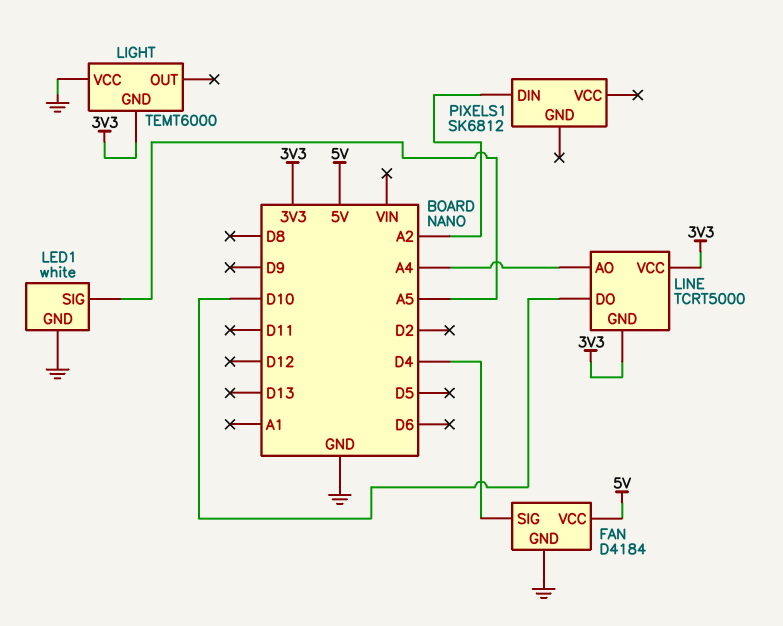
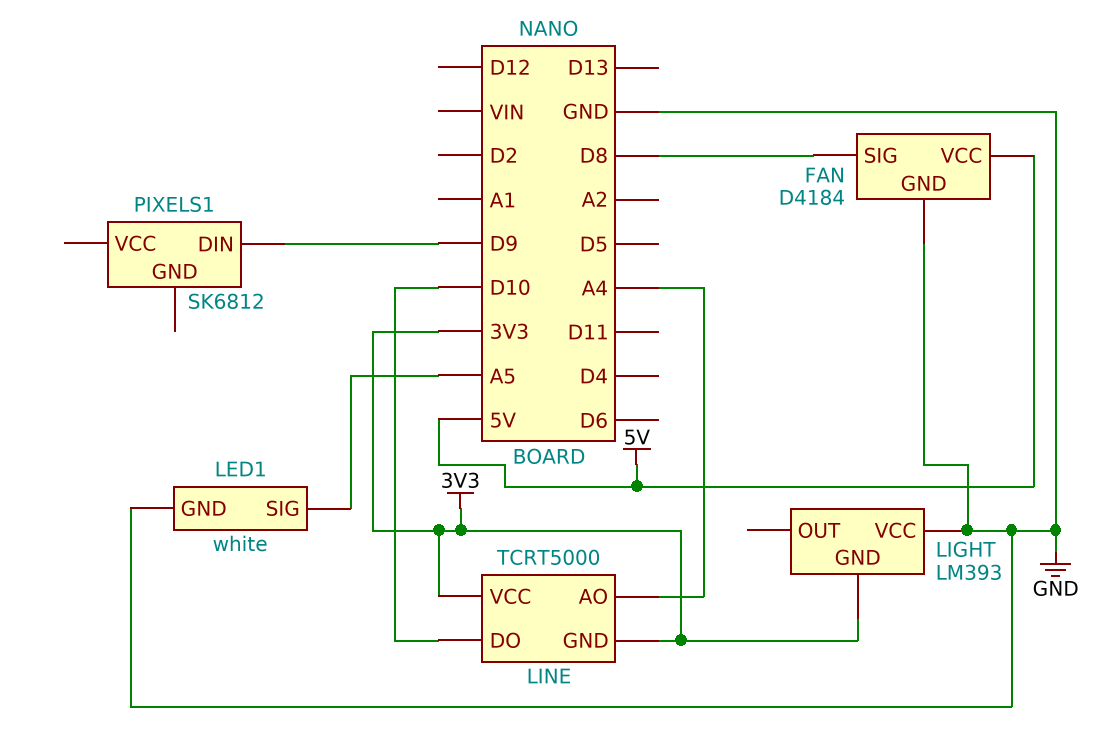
FAN pin SIG: D4 -> D8
LIGHT: TEMT6000 -> LM393
PIXELS1 pin DIN: A2 -> D9

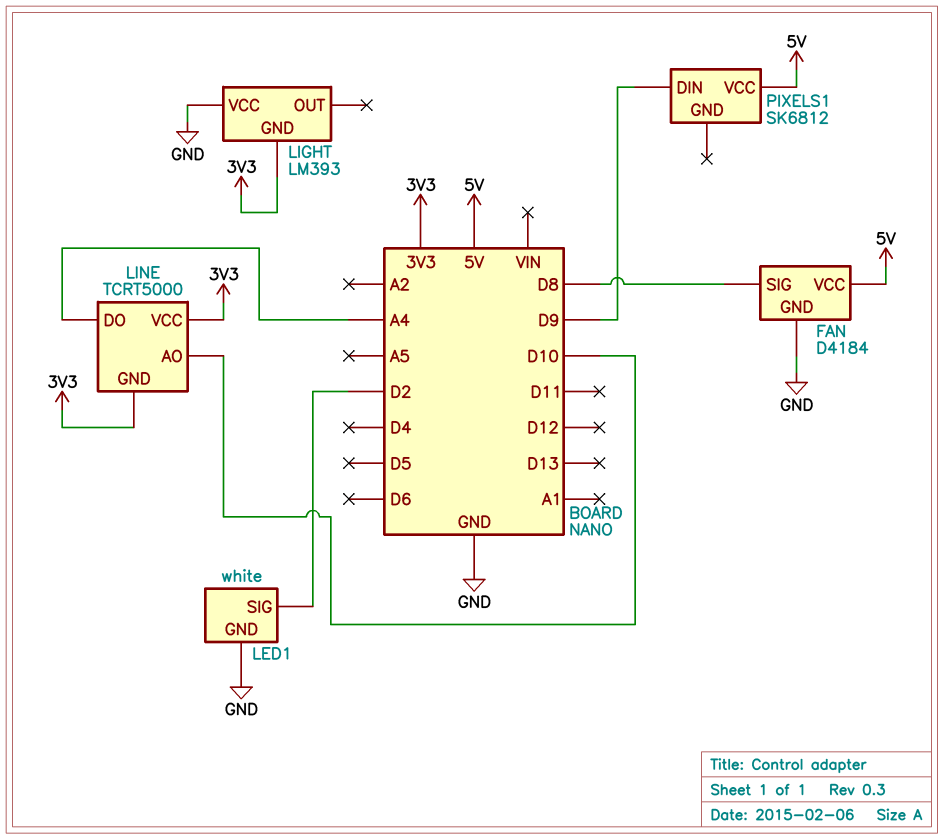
LED1 pin SIG: A5 -> D2
LINE pin AO: A4 -> D10
LINE pin DO: D10 -> A4
PIXELS1 pin VCC: none -> 5V

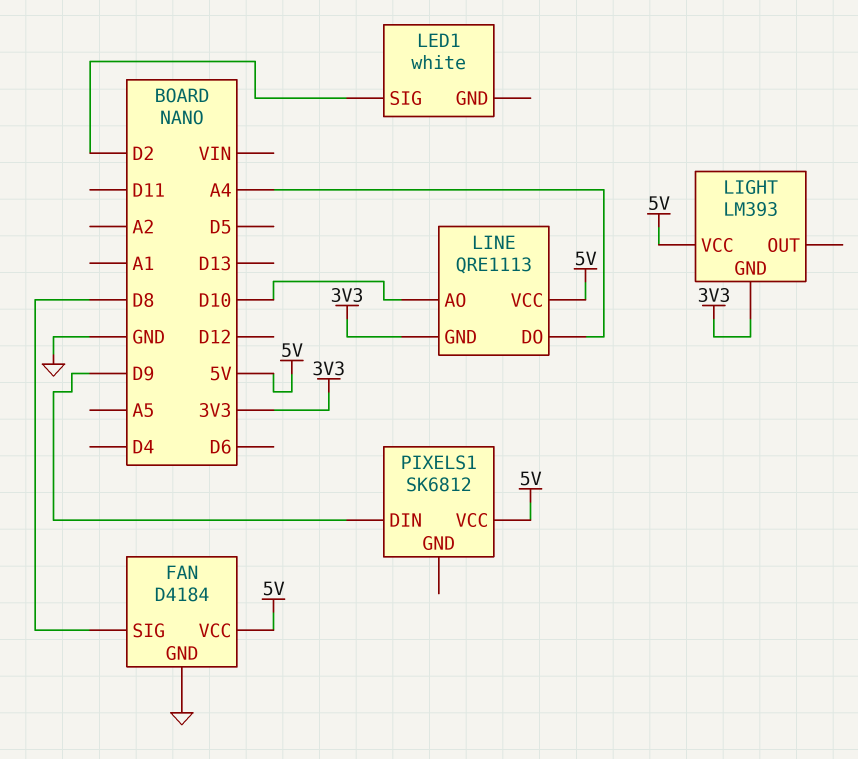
LED1 pin GND: GND -> none
LIGHT pin VCC: GND -> 5V
LINE: TCRT5000 -> QRE1113
LINE pin VCC: 3V3 -> 5V

